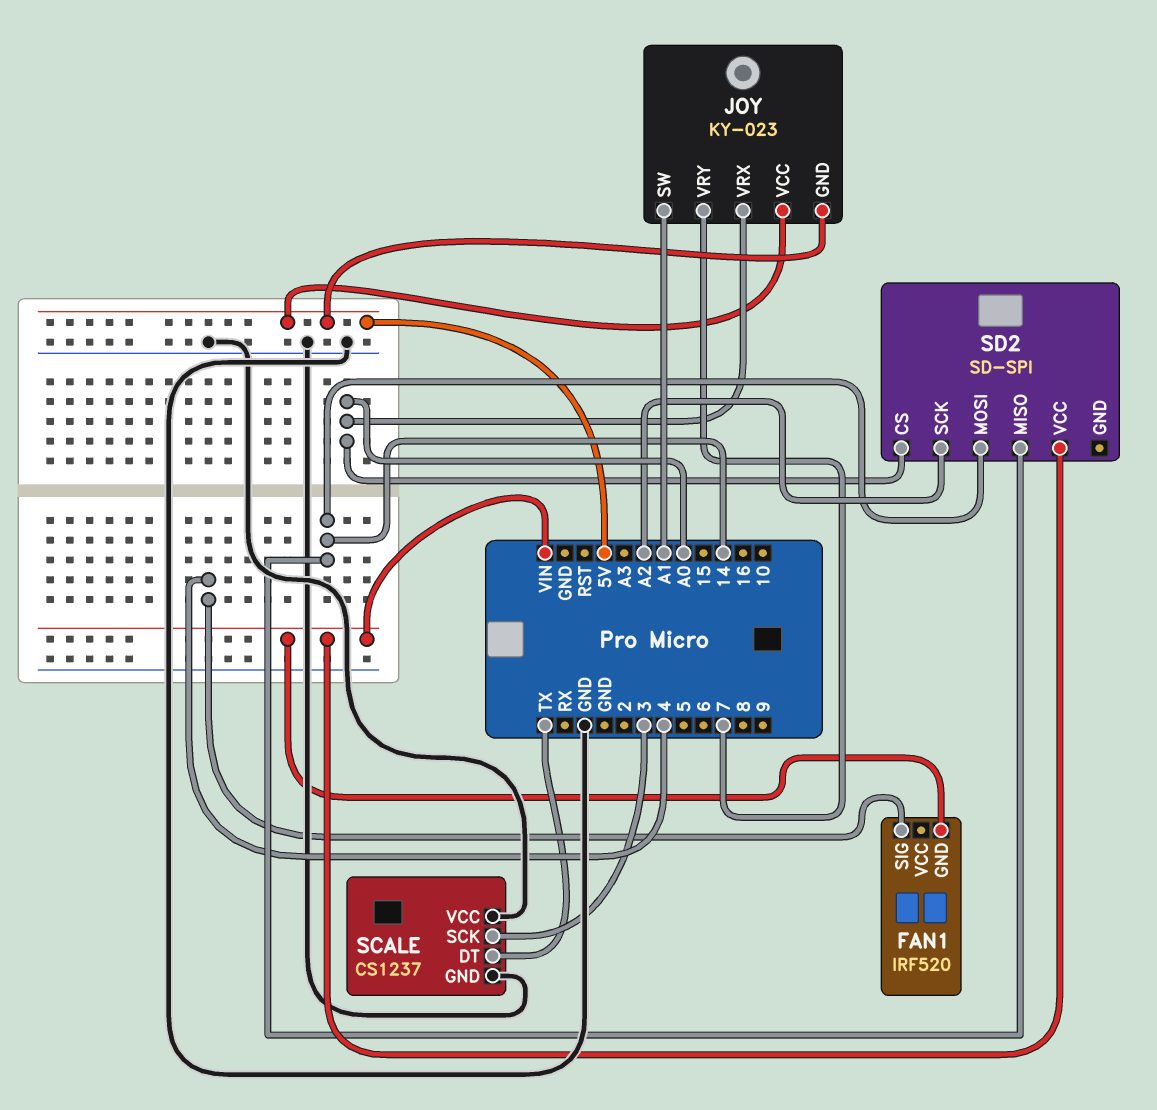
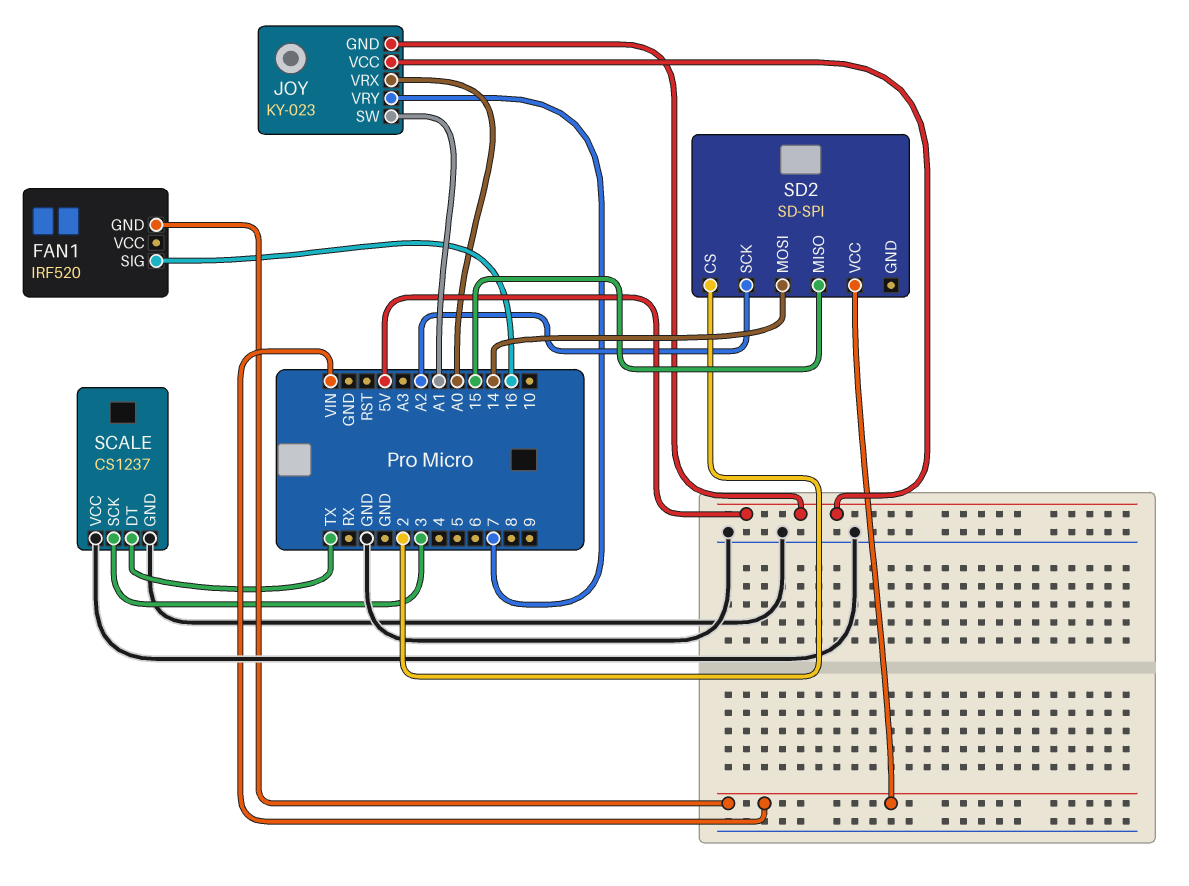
FAN1 pin SIG: 4 -> 16
SD2 pin CS: A0 -> 2
SD2 pin MISO: 14 -> 15

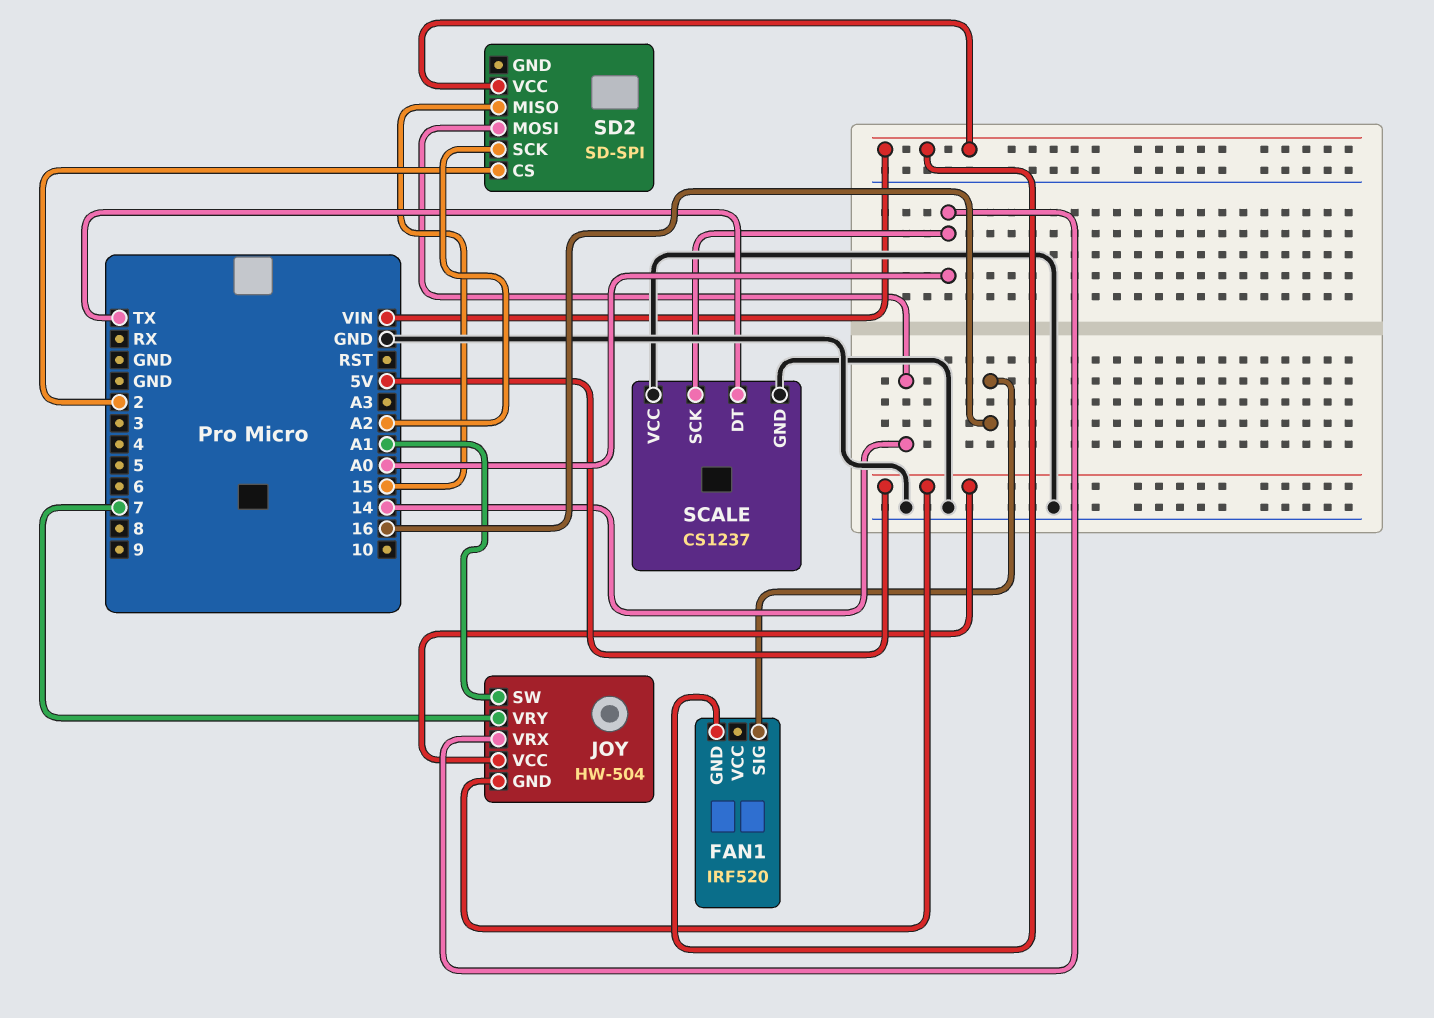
JOY: KY-023 -> HW-504
SCALE pin SCK: 3 -> A0

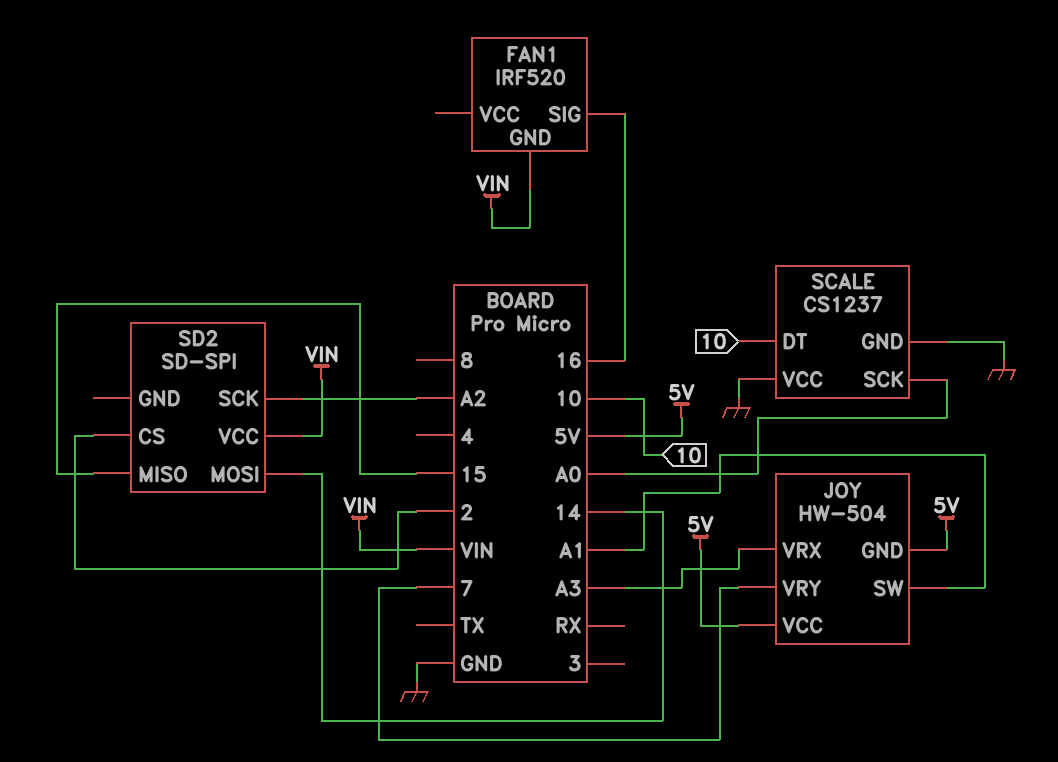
JOY pin VRX: A0 -> A3
SCALE pin DT: TX -> 10

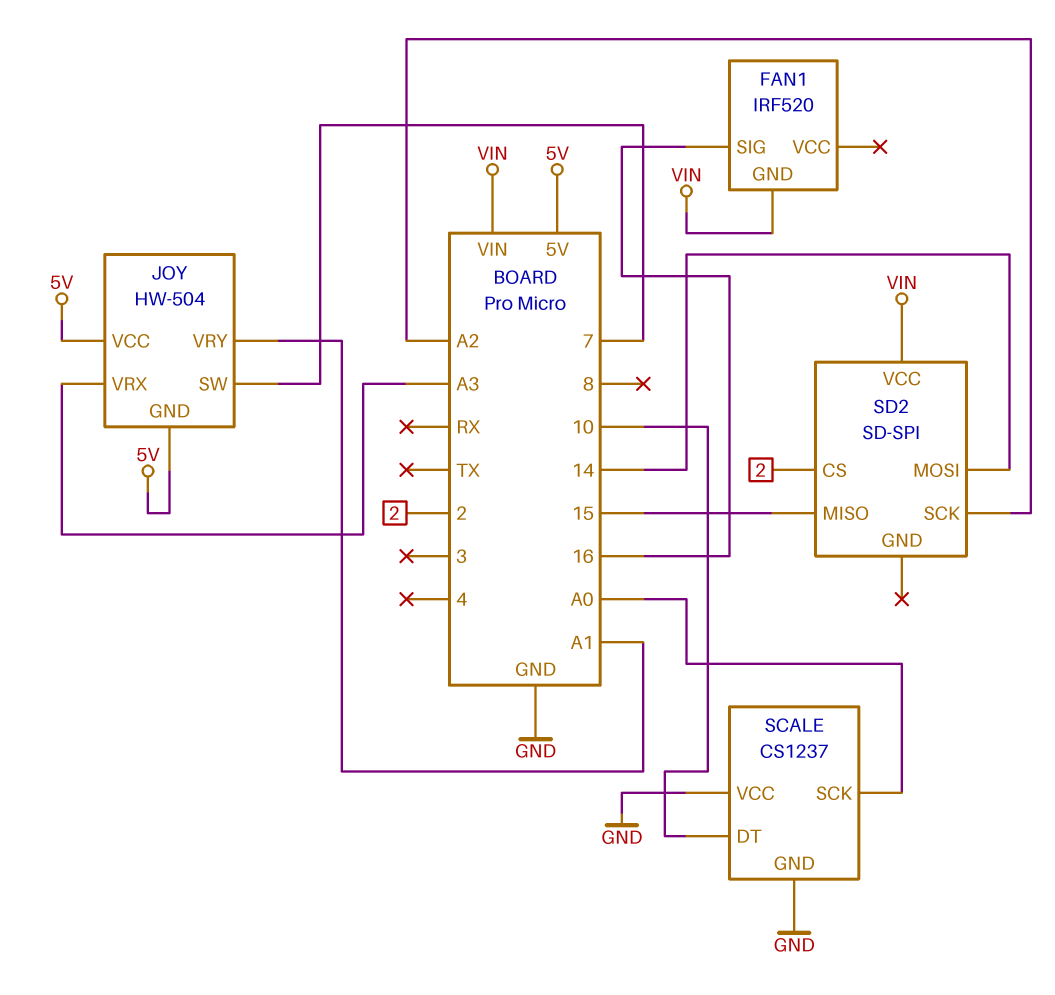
JOY pin SW: A1 -> 7
JOY pin VRY: 7 -> A1

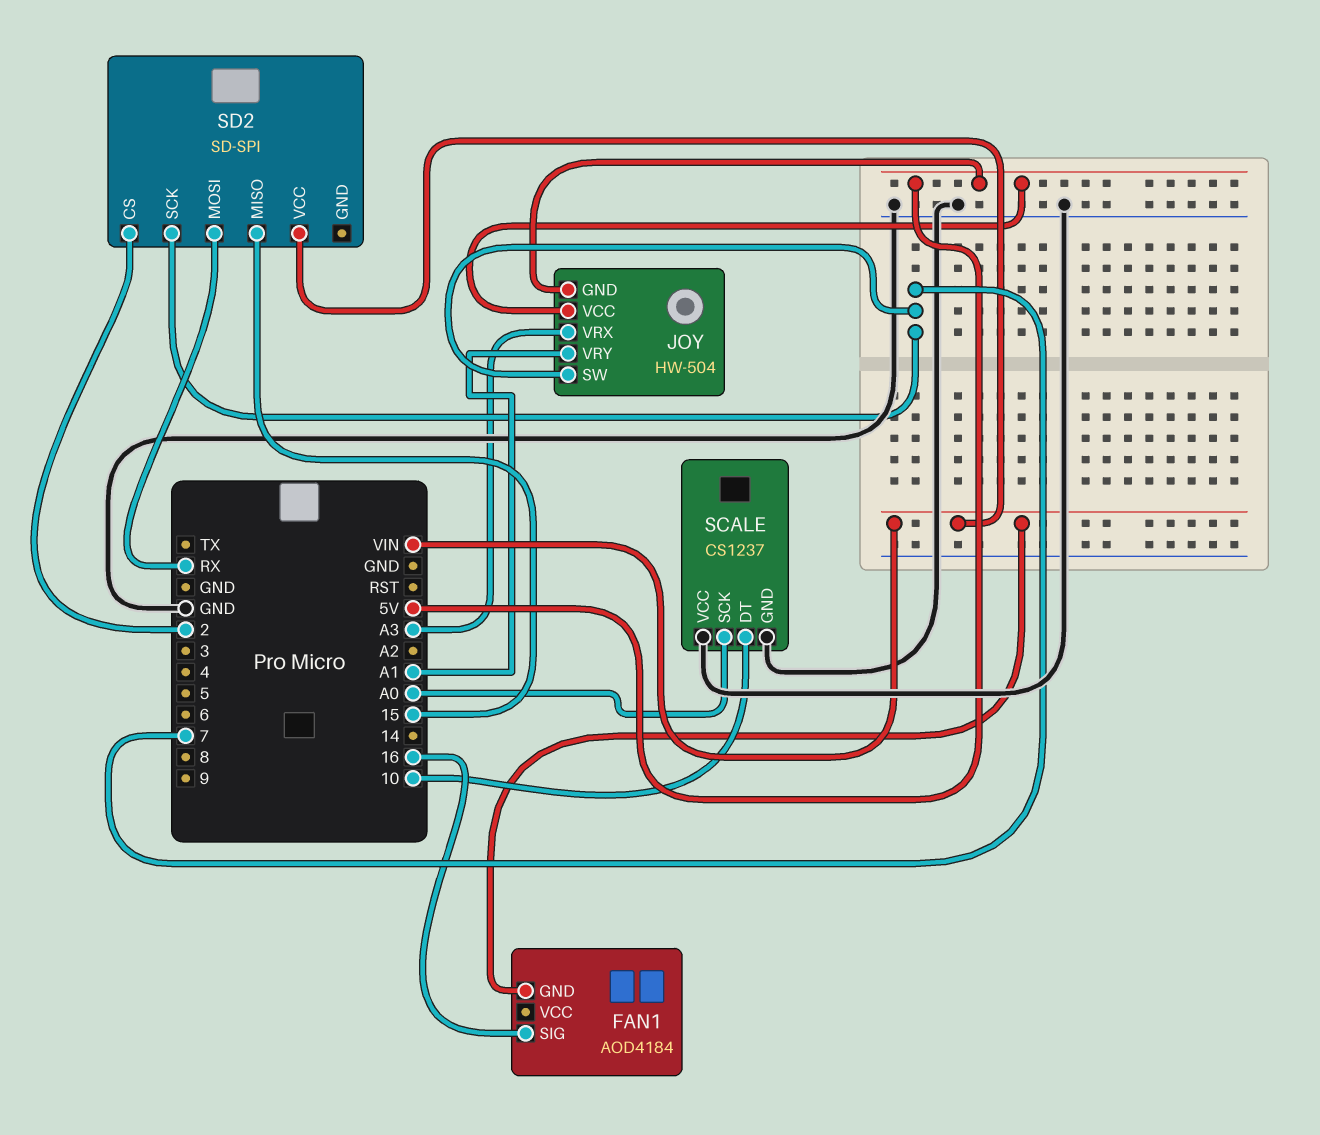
FAN1: IRF520 -> AOD4184
SD2 pin MOSI: 14 -> RX
SD2 pin SCK: A2 -> 7

